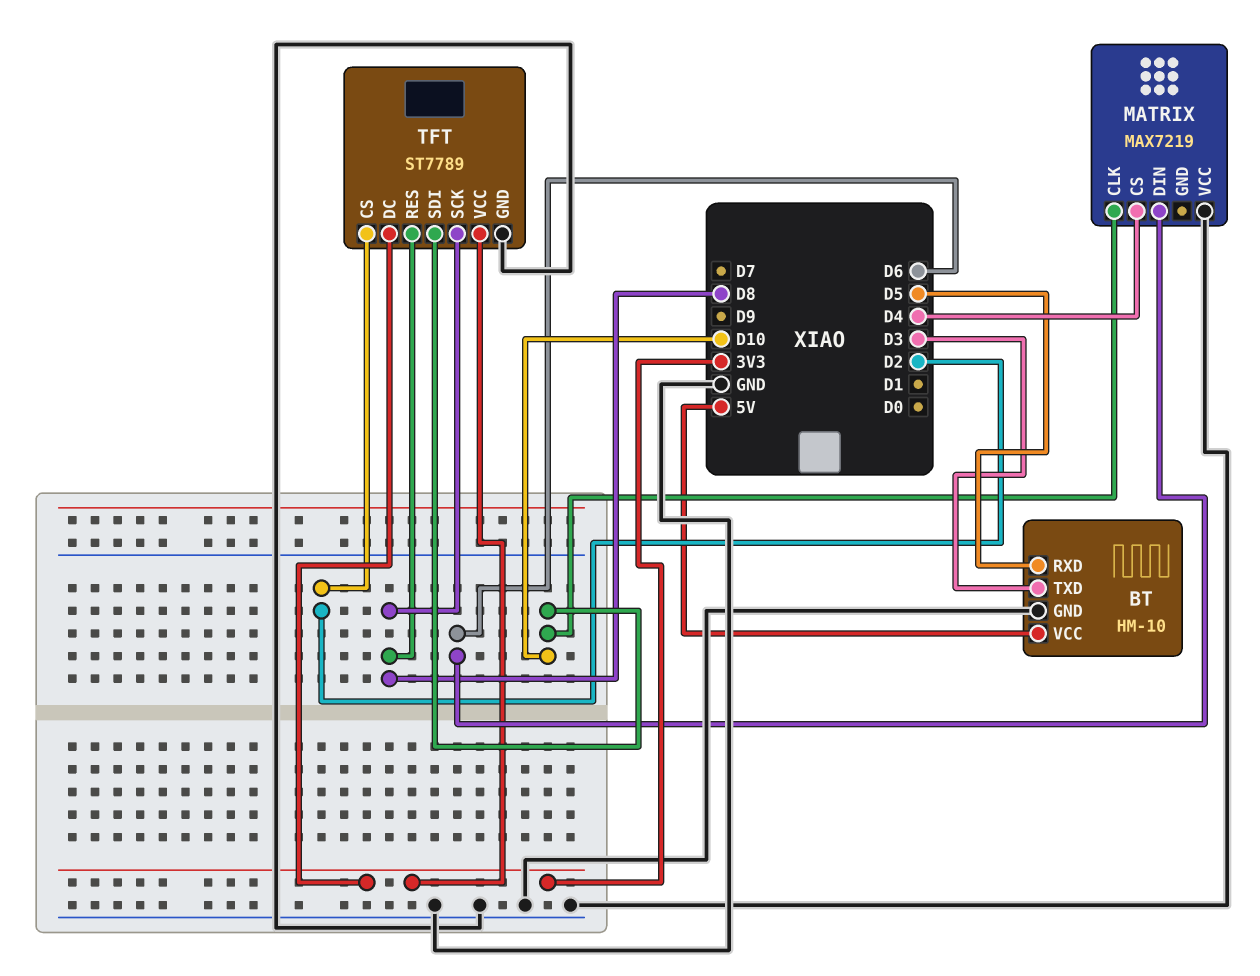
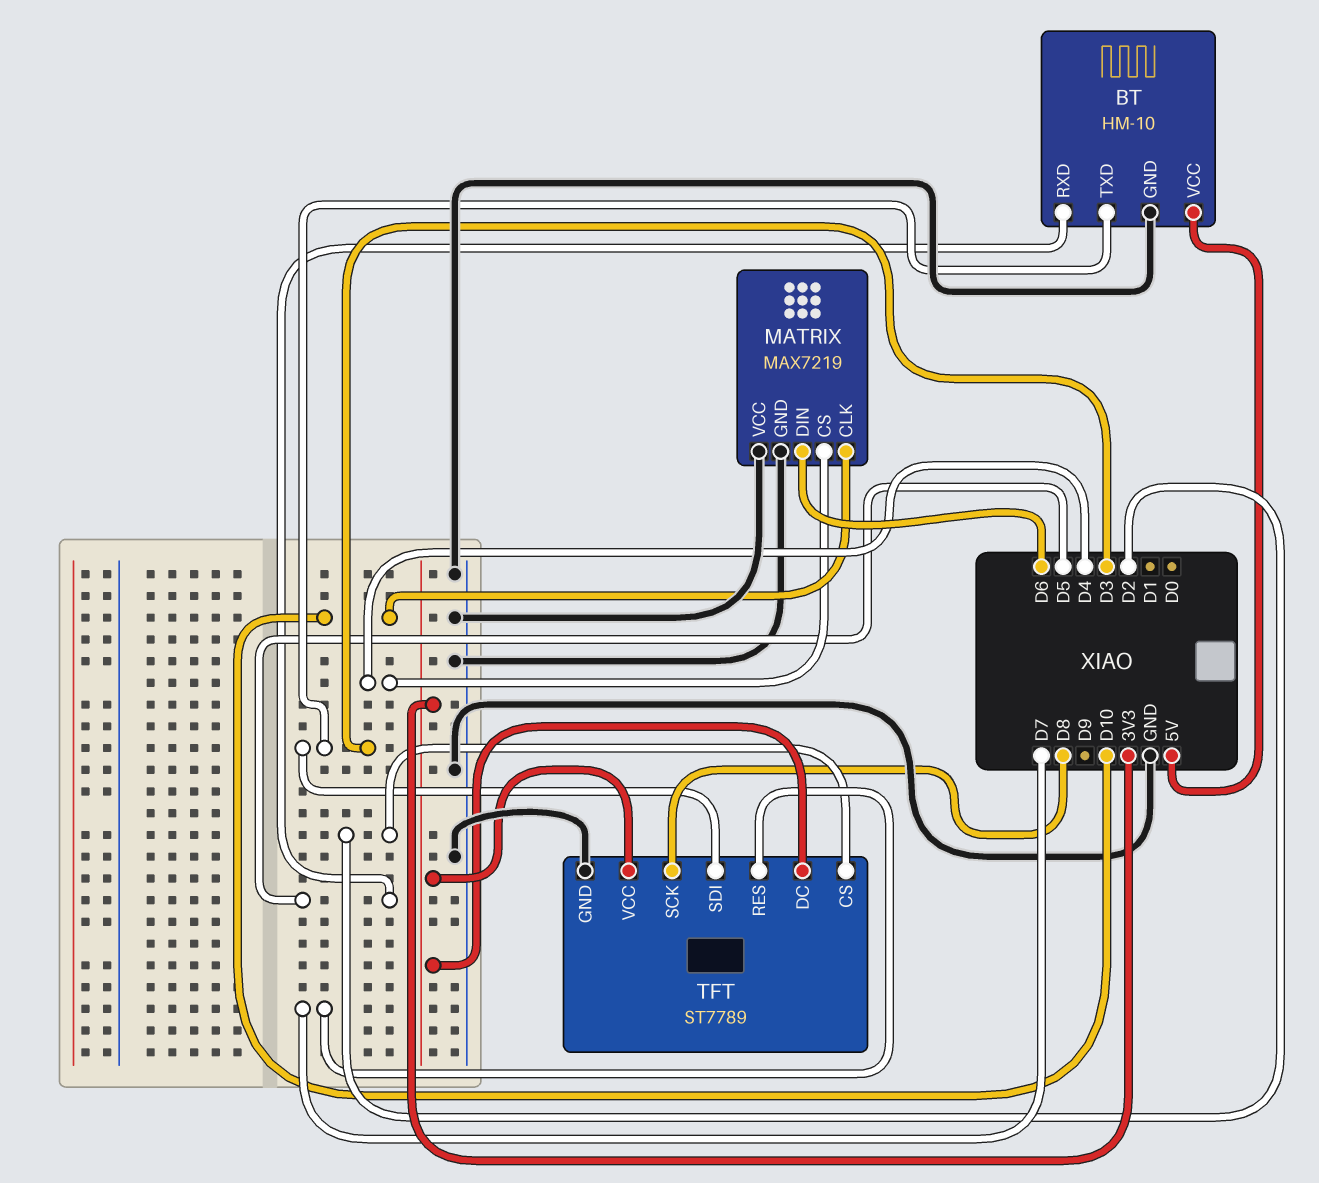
MATRIX pin GND: none -> GND
TFT pin RES: D8 -> D7
TFT pin SDI: D10 -> D3

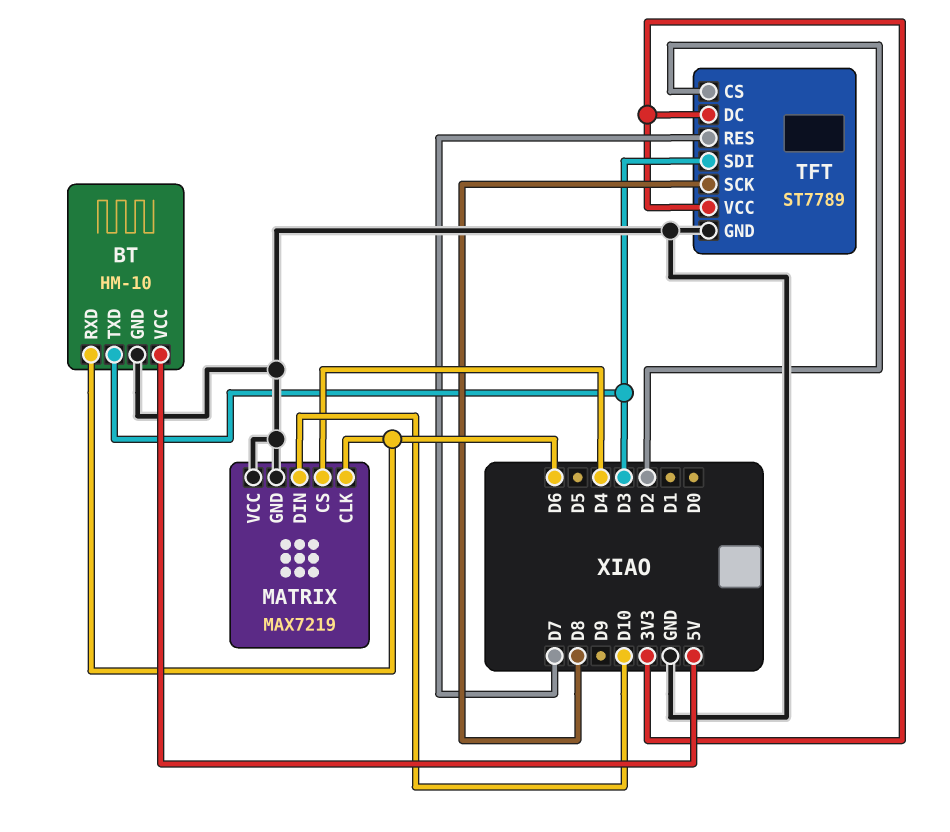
BT pin RXD: D5 -> D6
MATRIX pin CLK: D10 -> D6
MATRIX pin DIN: D6 -> D10

